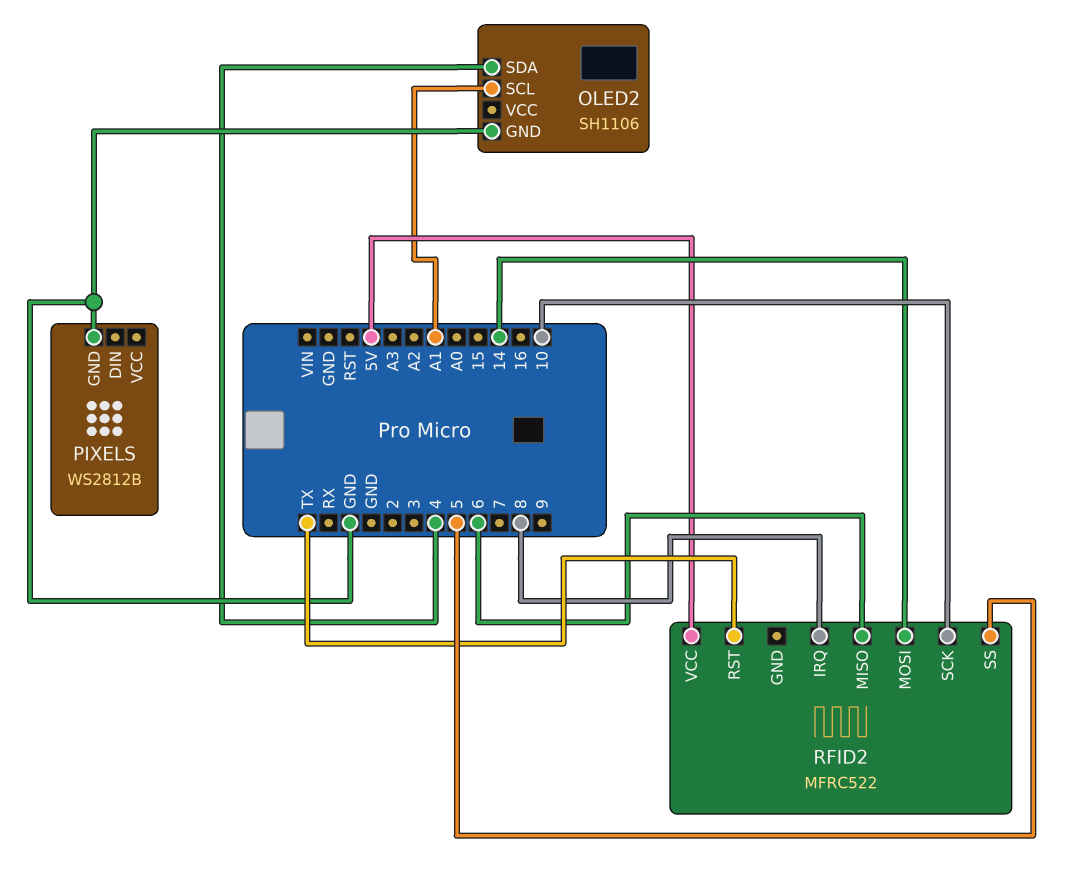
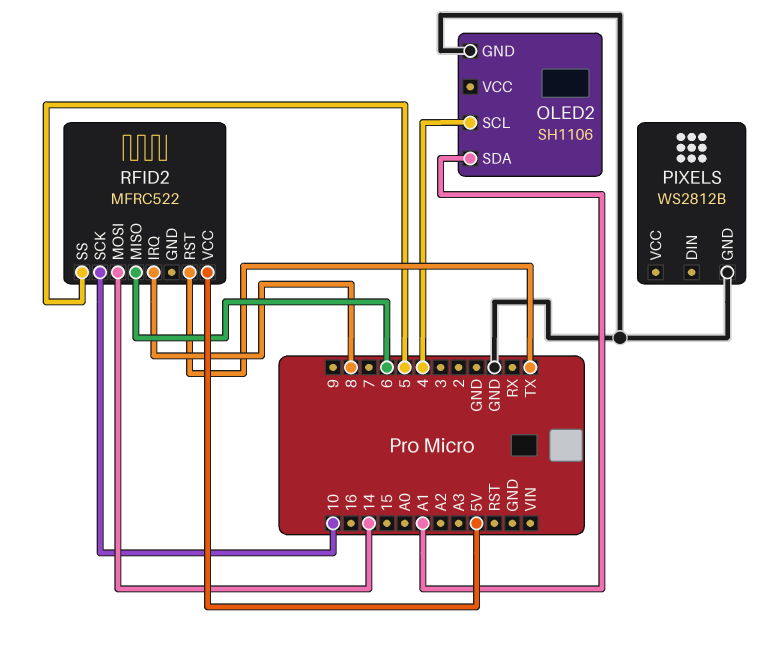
OLED2 pin SCL: A1 -> 4
OLED2 pin SDA: 4 -> A1

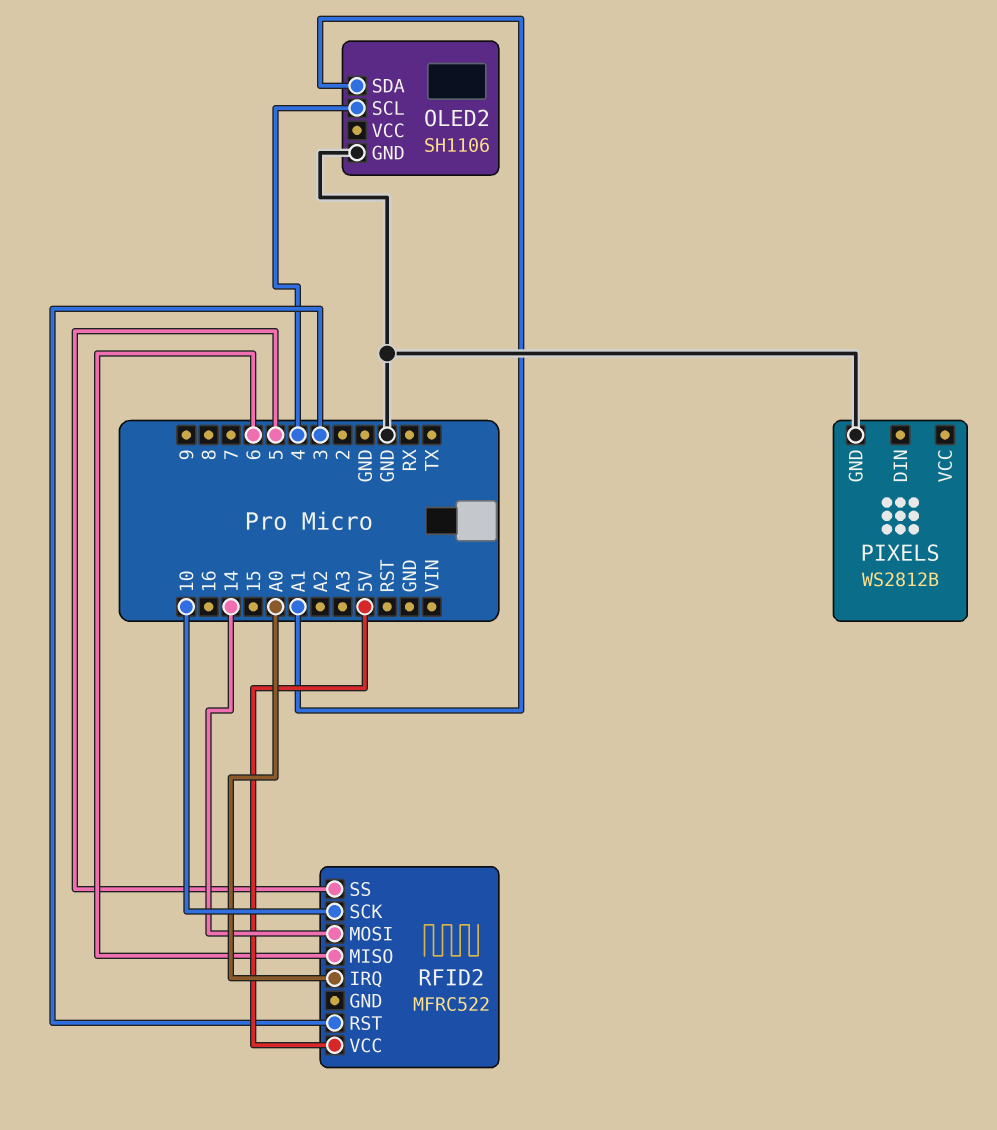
RFID2 pin IRQ: 8 -> A0
RFID2 pin RST: TX -> 3

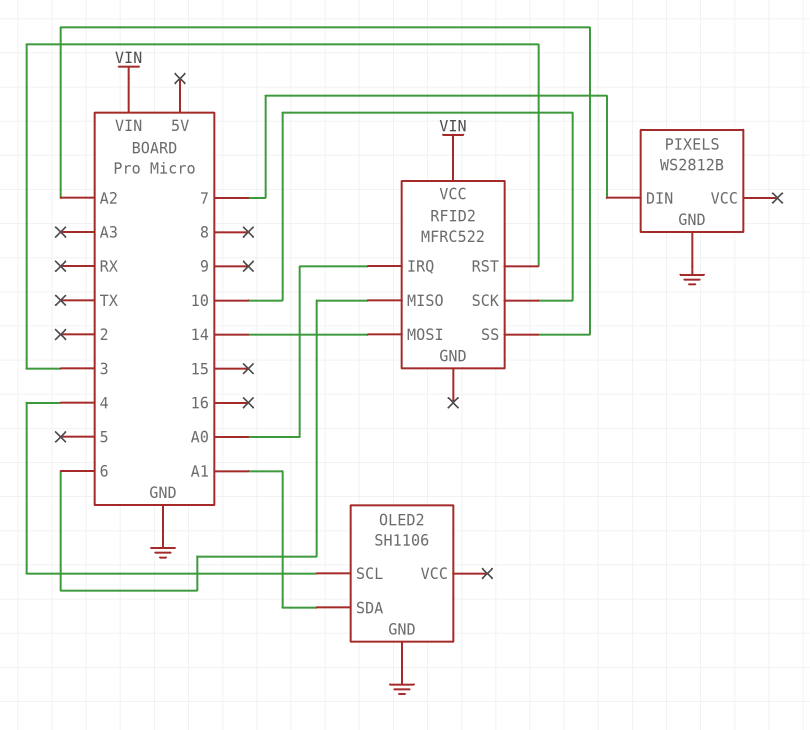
PIXELS pin DIN: none -> 7
RFID2 pin SS: 5 -> A2
RFID2 pin VCC: 5V -> VIN

